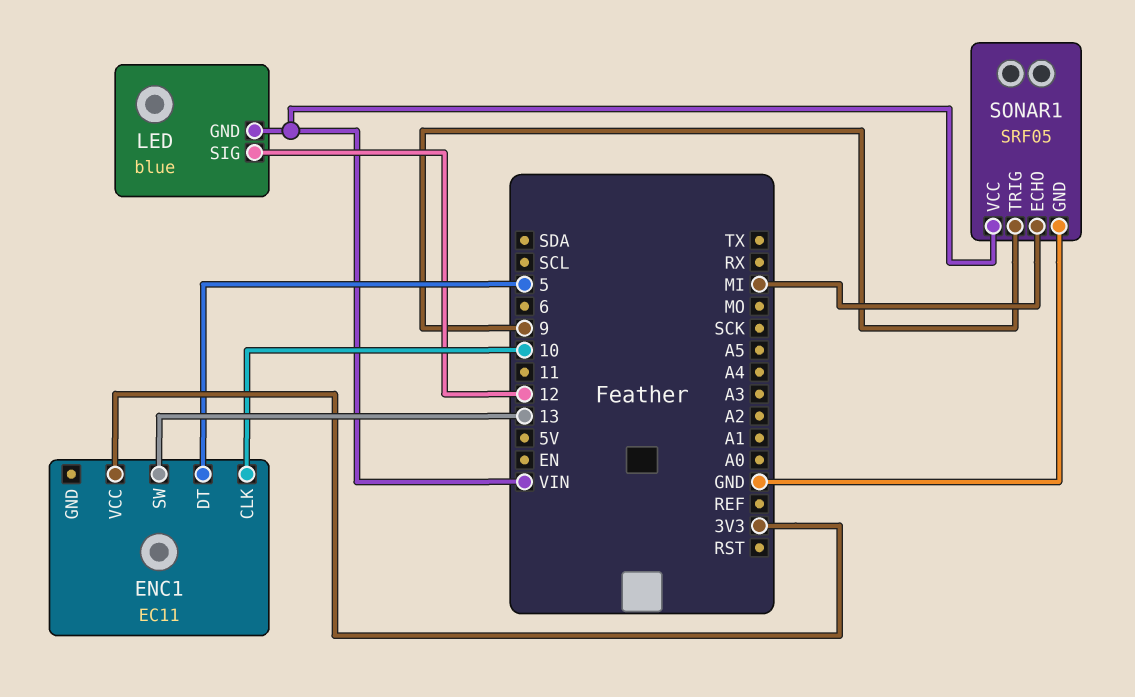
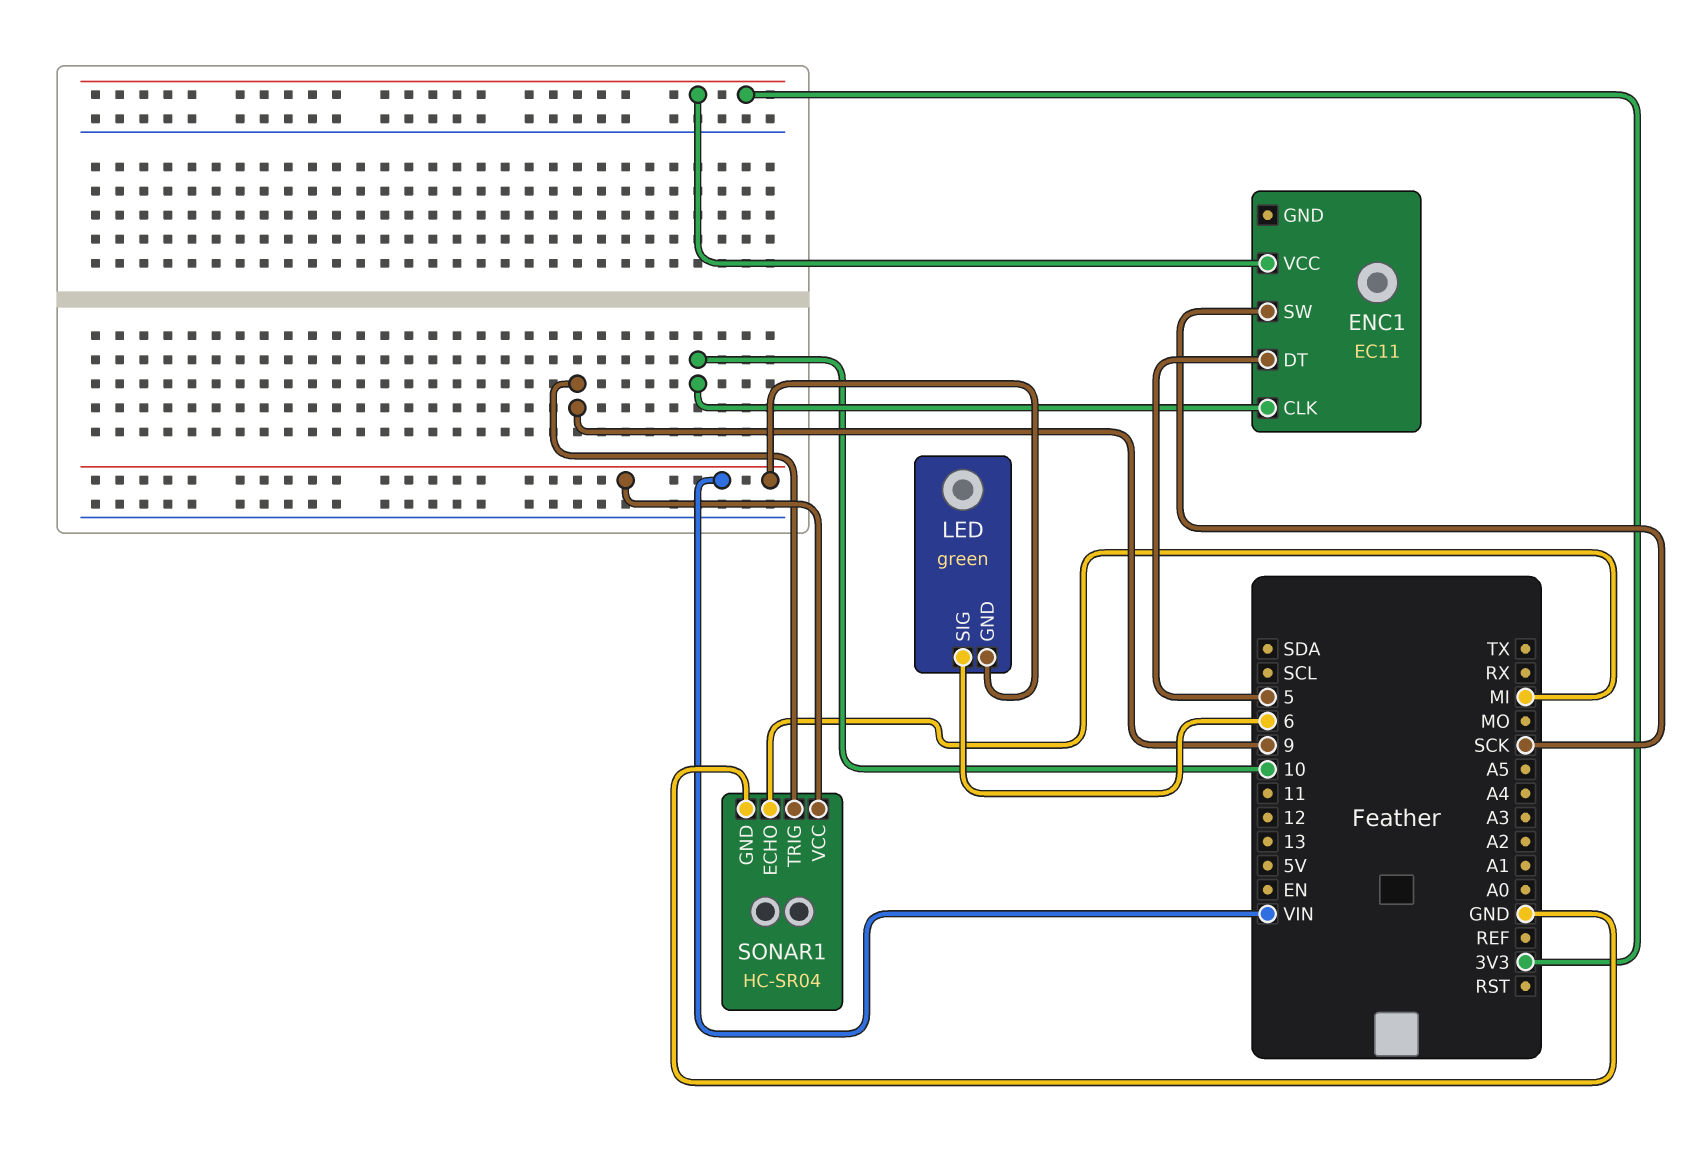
ENC1 pin SW: 13 -> SCK
LED: blue -> green
LED pin SIG: 12 -> 6
SONAR1: SRF05 -> HC-SR04

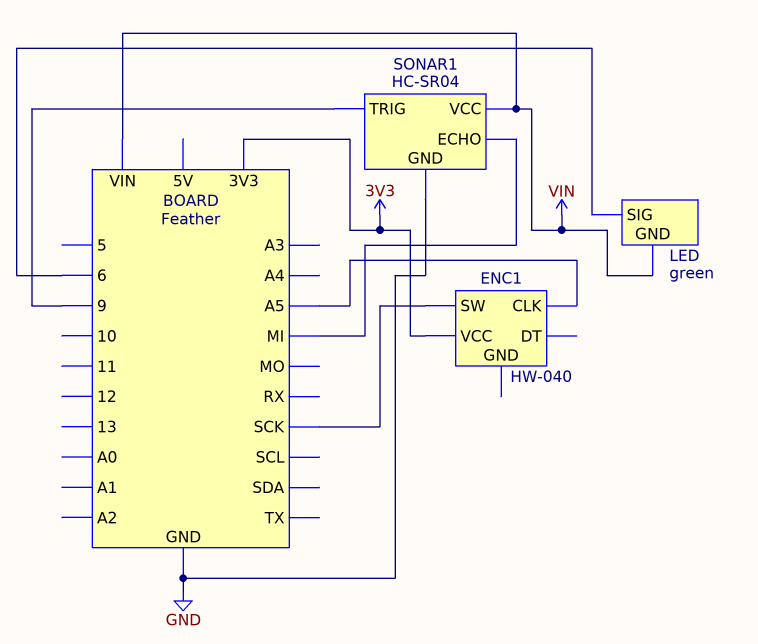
ENC1: EC11 -> HW-040
ENC1 pin CLK: 10 -> A5
ENC1 pin DT: 5 -> none

